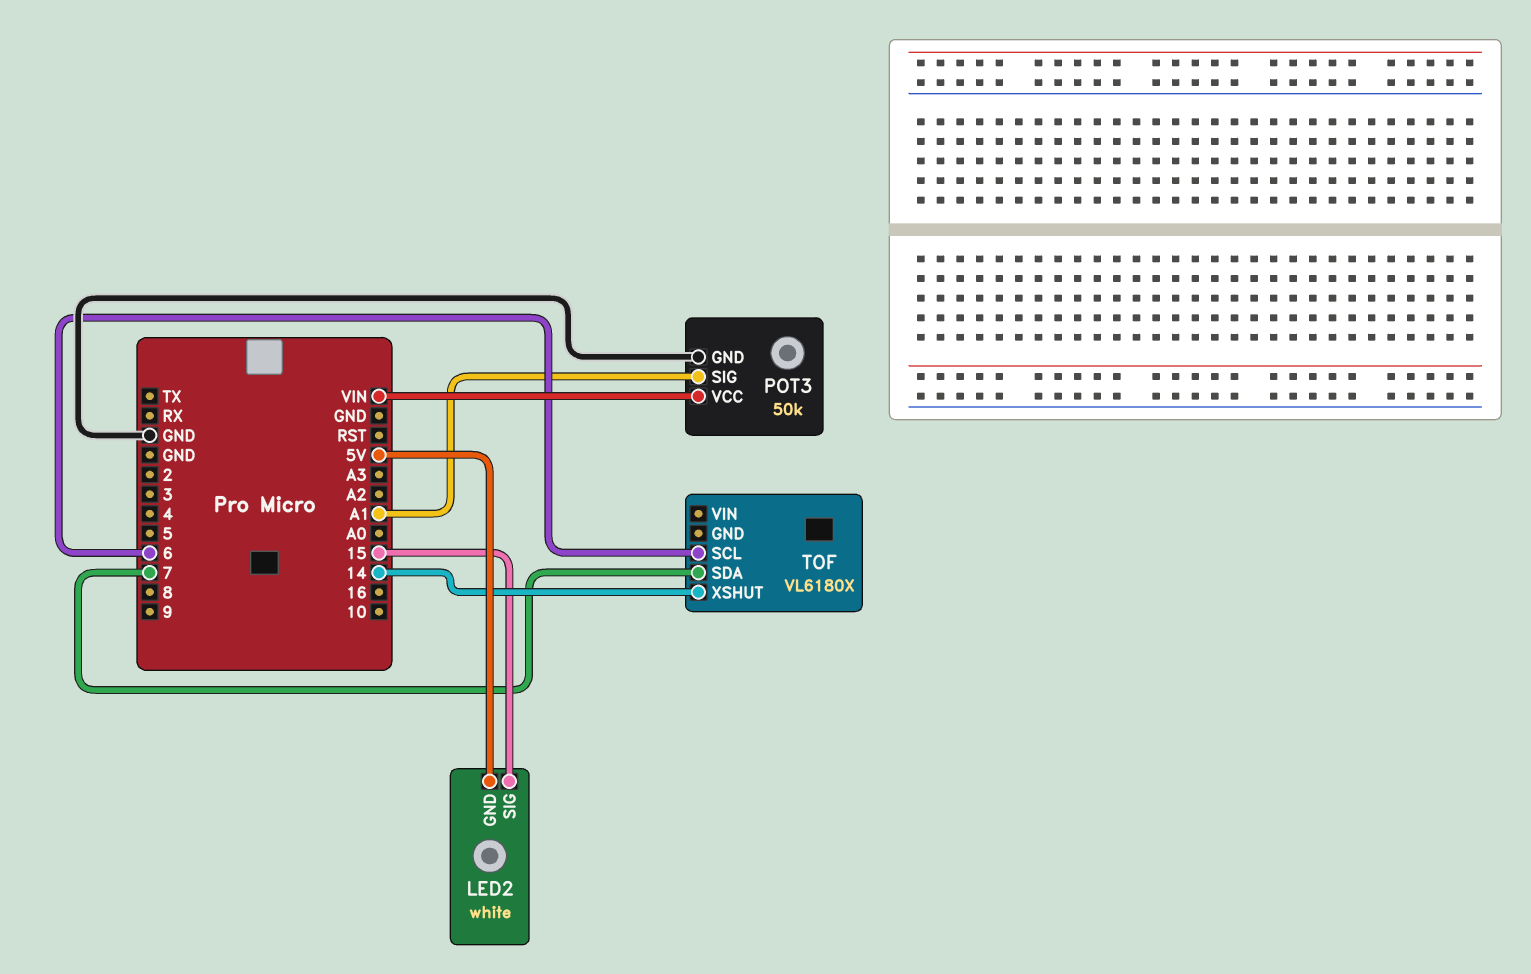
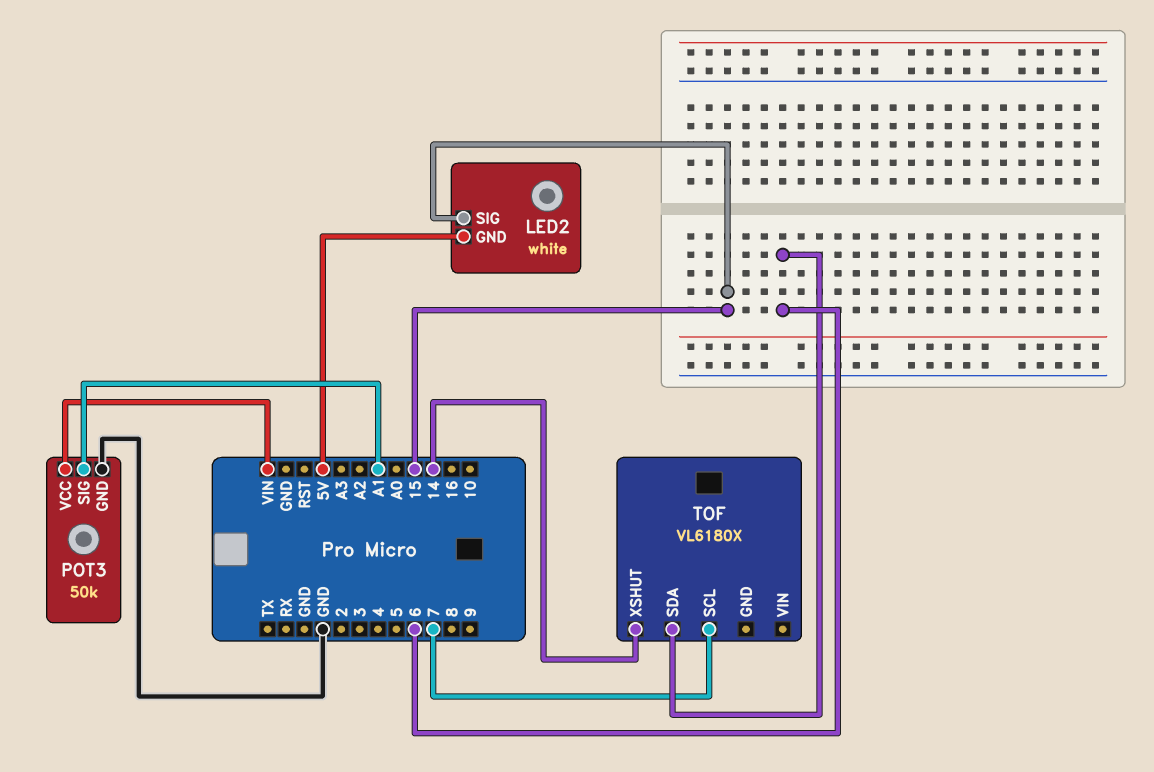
TOF pin SCL: 6 -> 7
TOF pin SDA: 7 -> 6

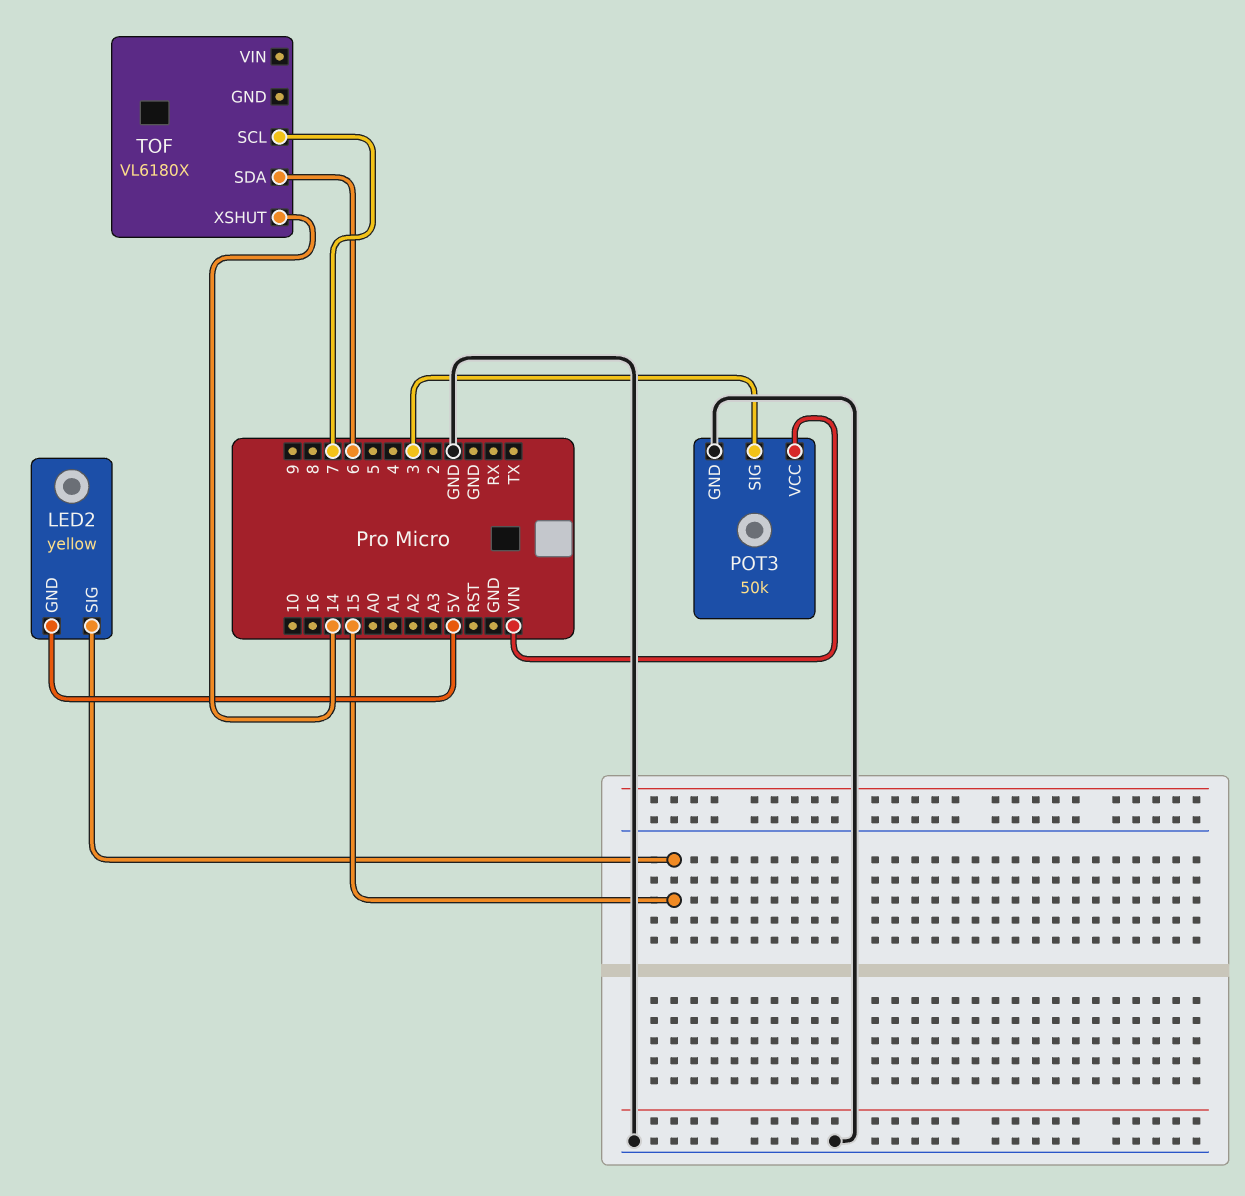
LED2: white -> yellow
POT3 pin SIG: A1 -> 3

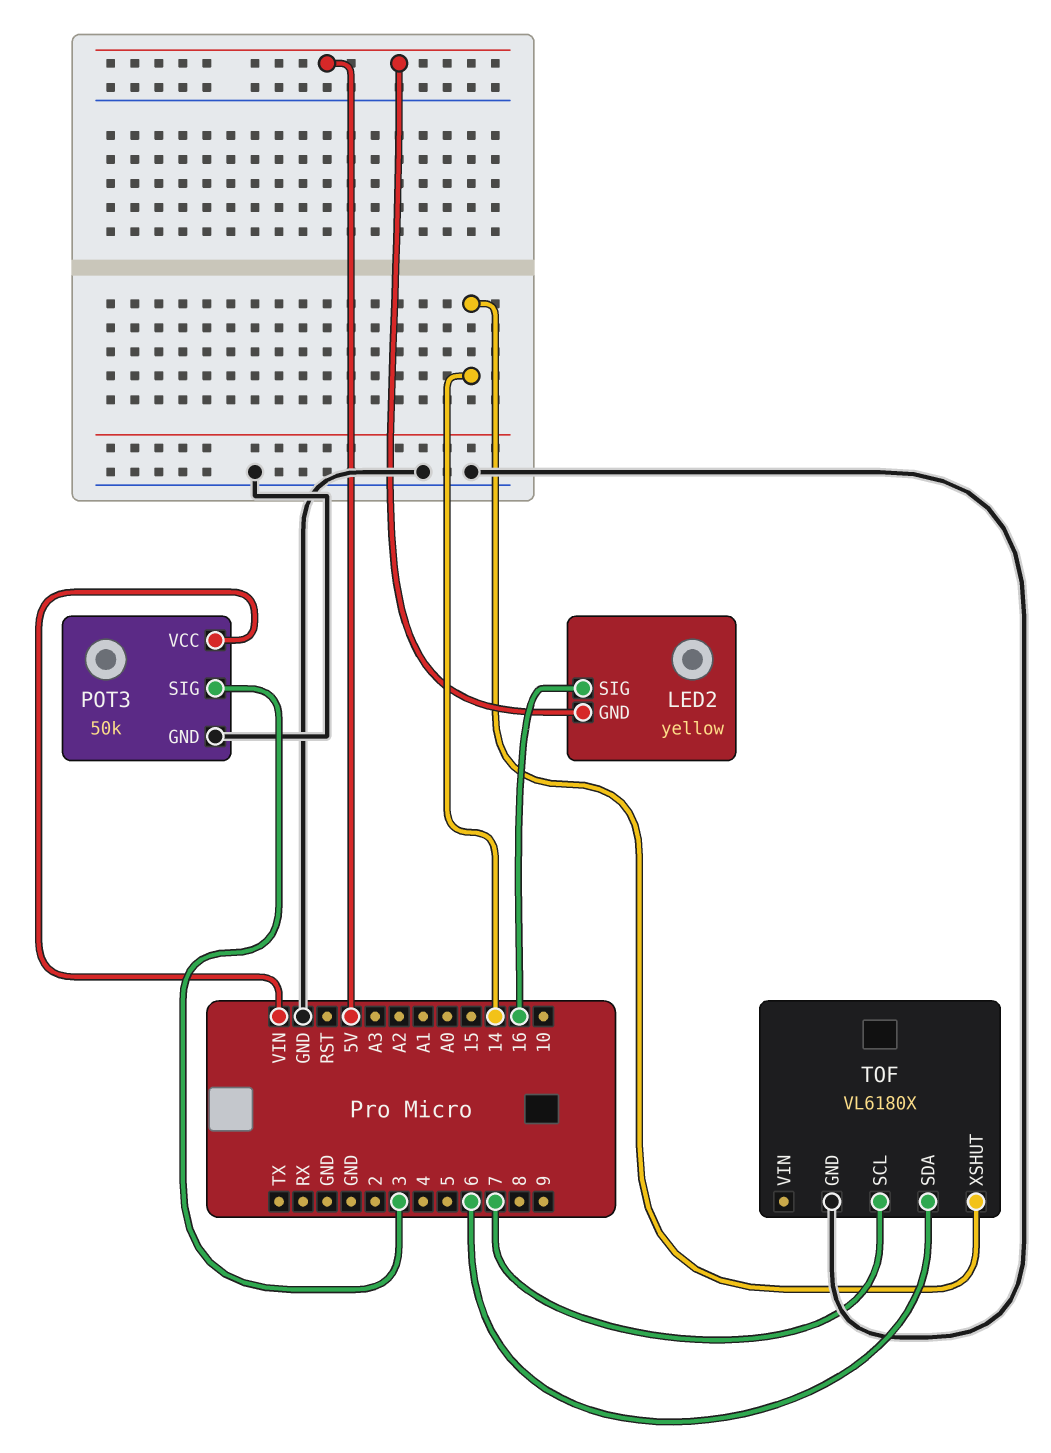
LED2 pin SIG: 15 -> 16
TOF pin GND: none -> GND

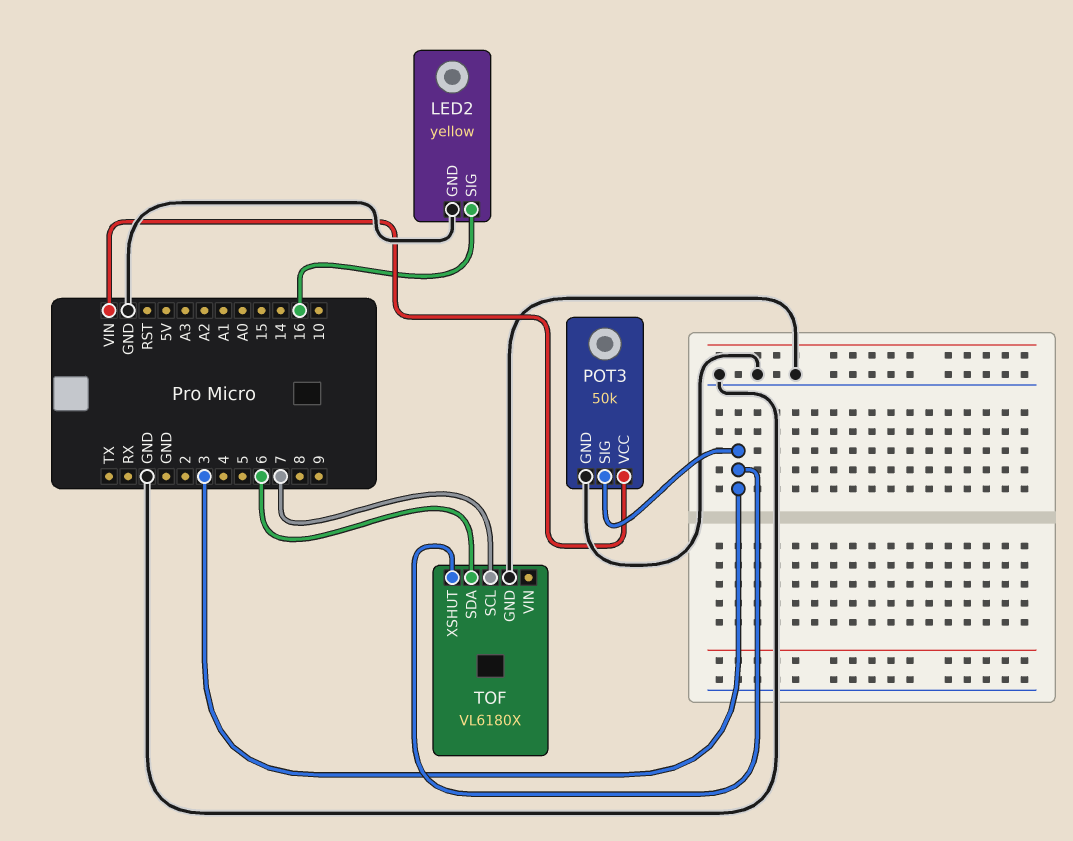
LED2 pin GND: 5V -> GND
TOF pin XSHUT: 14 -> 3

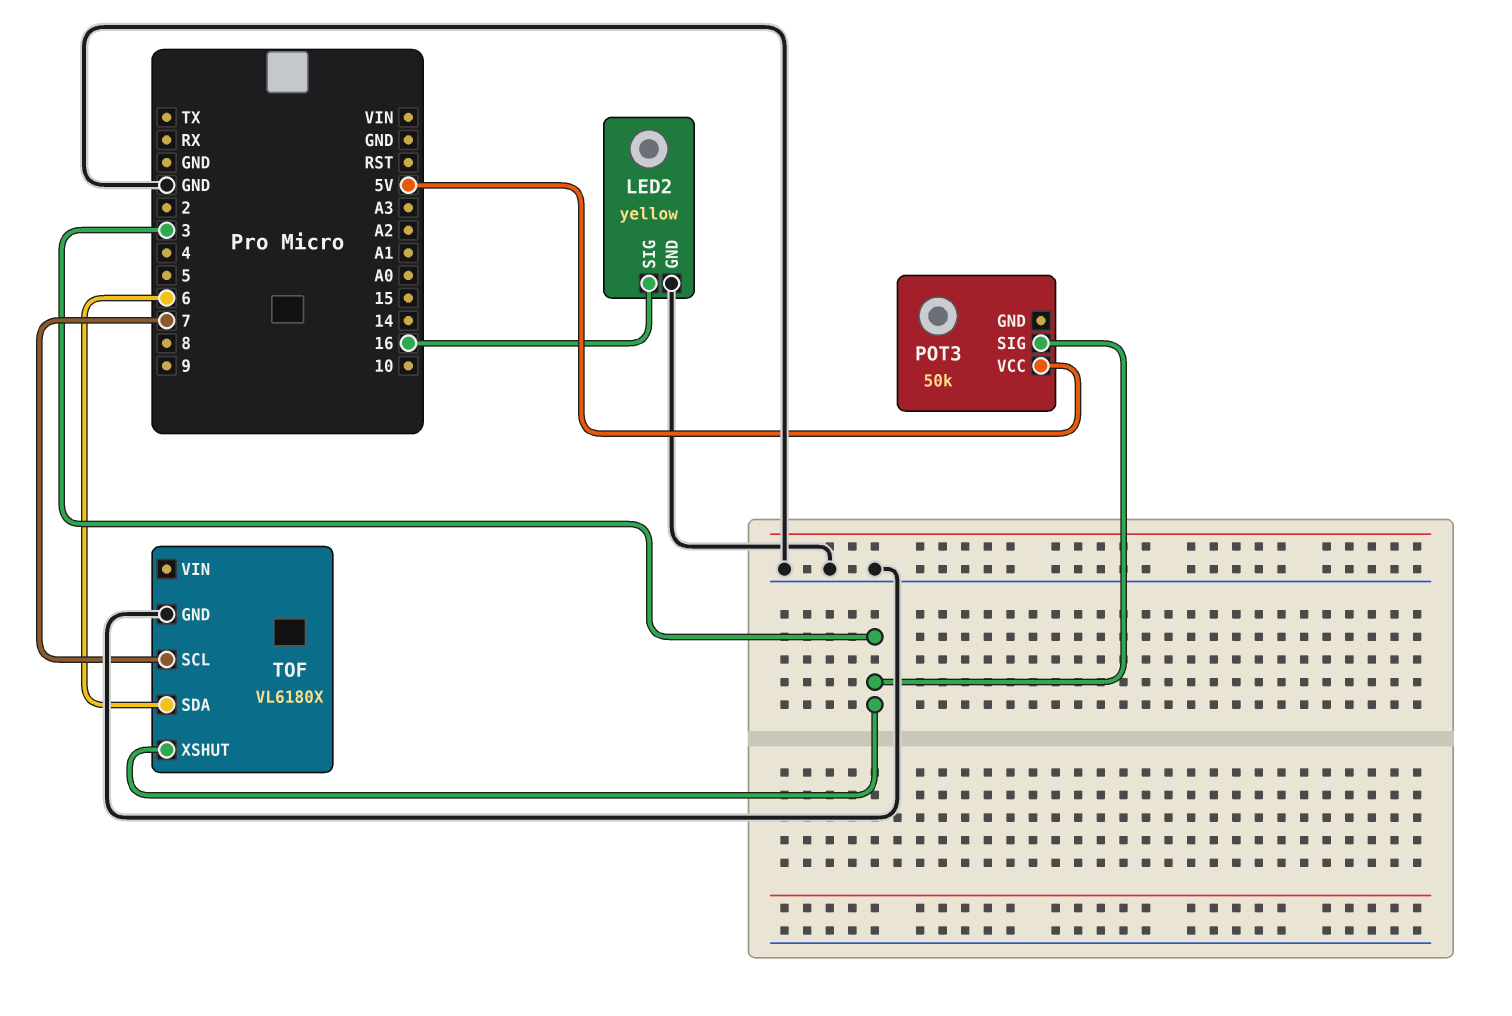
POT3 pin GND: GND -> none
POT3 pin VCC: VIN -> 5V

